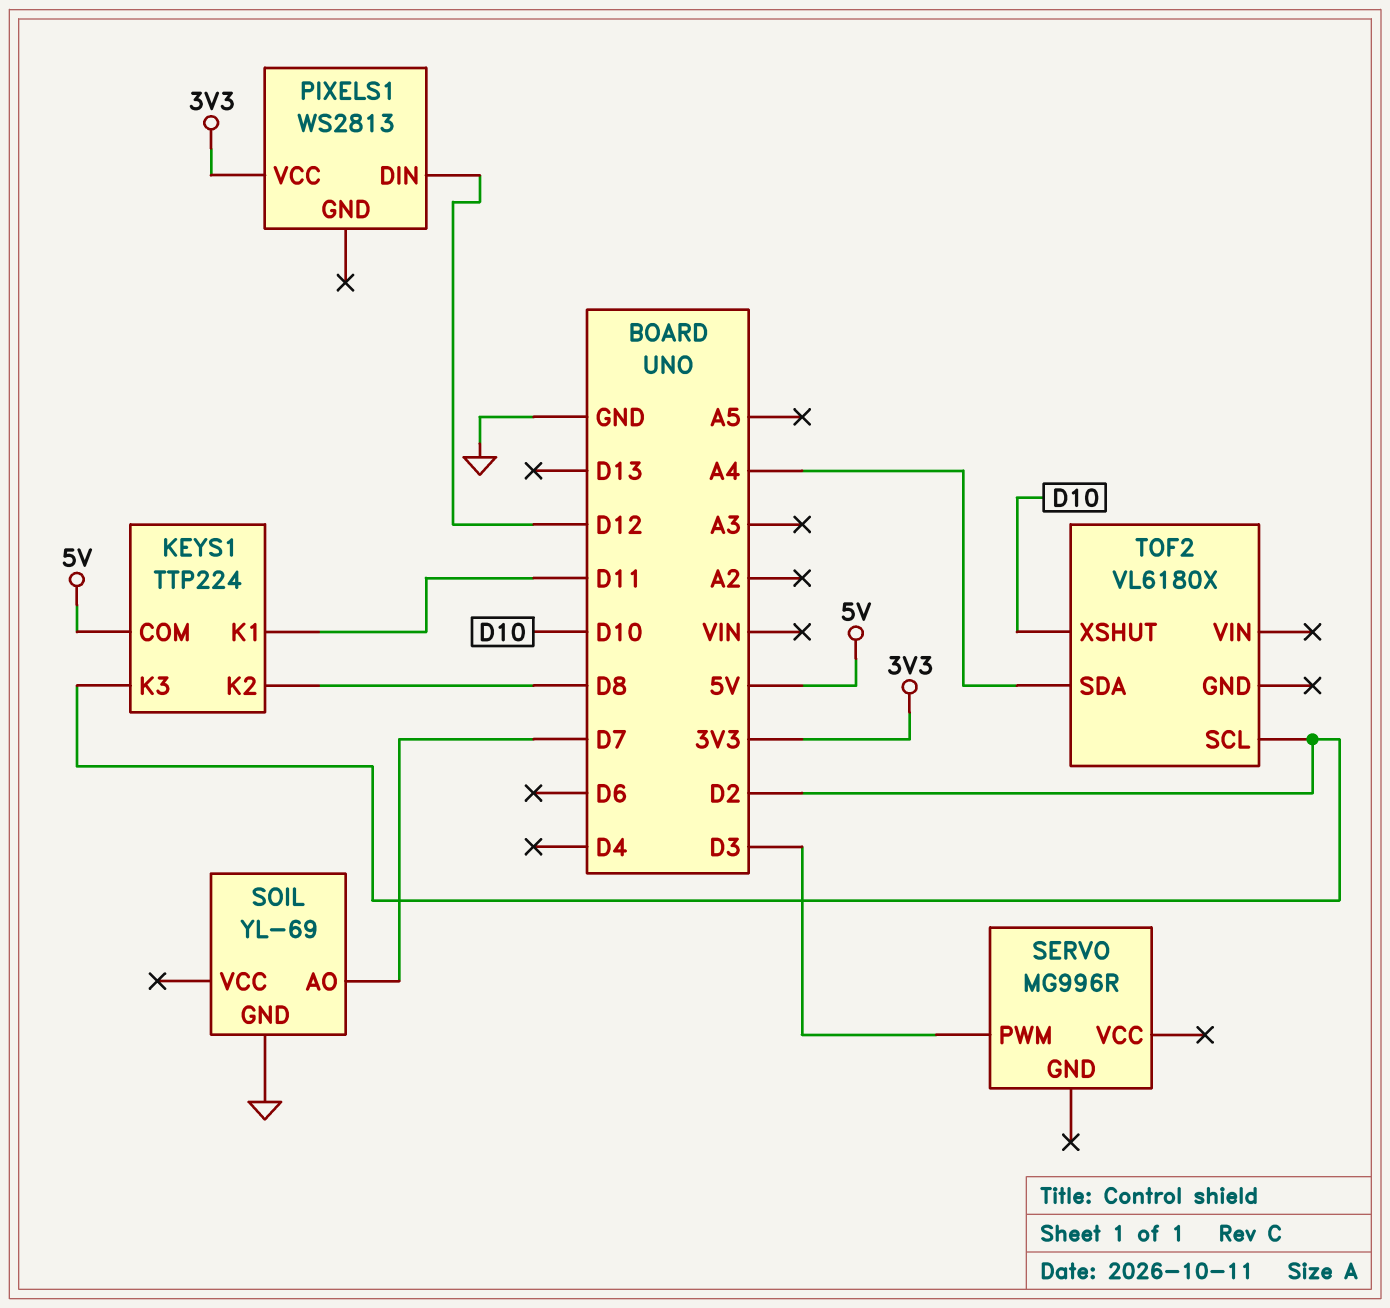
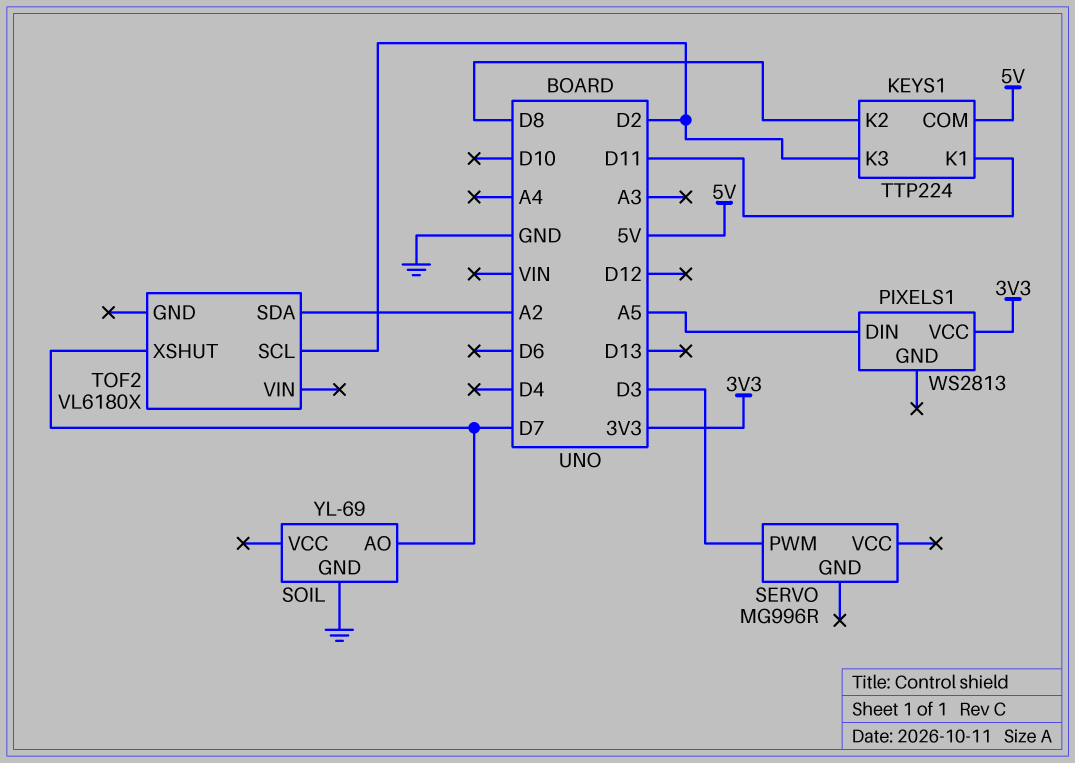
PIXELS1 pin DIN: D12 -> A5
TOF2 pin SDA: A4 -> A2
TOF2 pin XSHUT: D10 -> D7

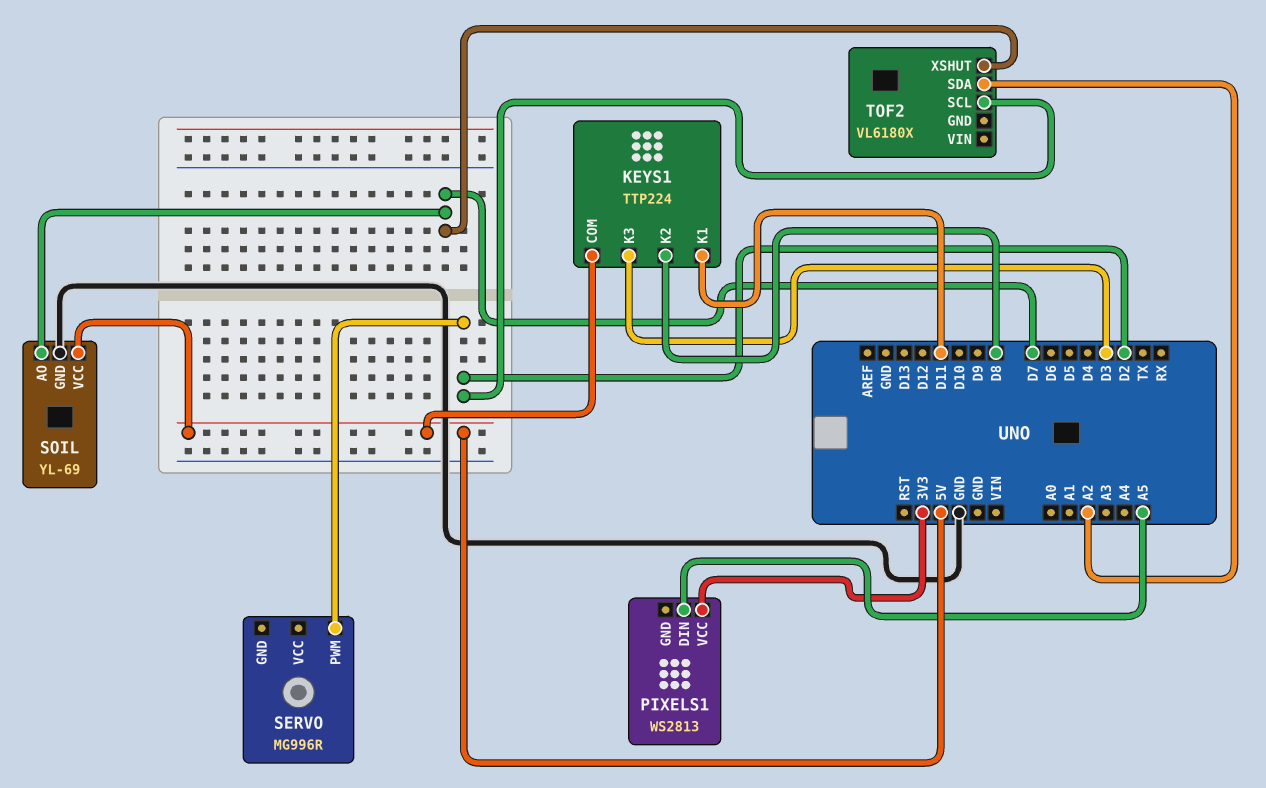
KEYS1 pin K3: D2 -> D3
SERVO pin PWM: D3 -> D2
SOIL pin VCC: none -> 5V

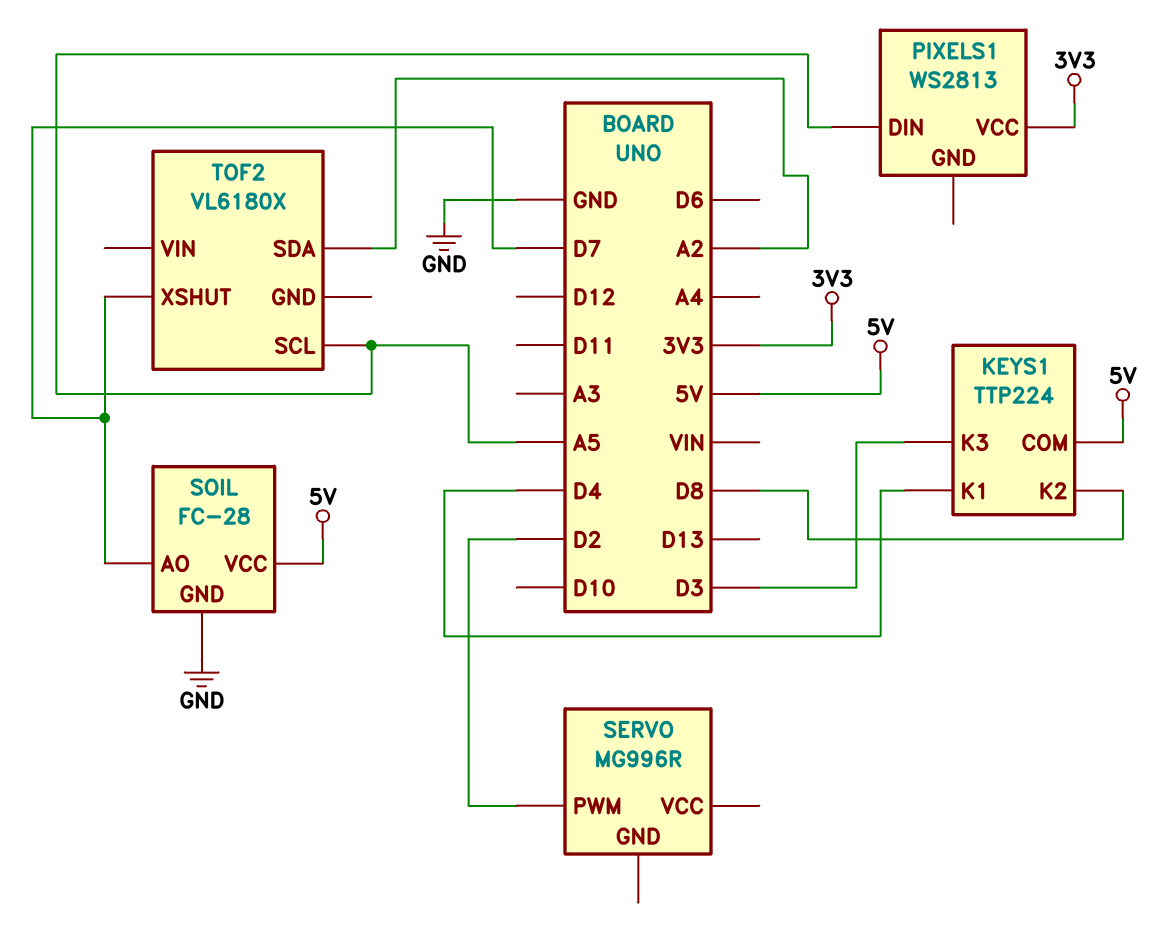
KEYS1 pin K1: D11 -> D4
SOIL: YL-69 -> FC-28
TOF2 pin SCL: D2 -> A5

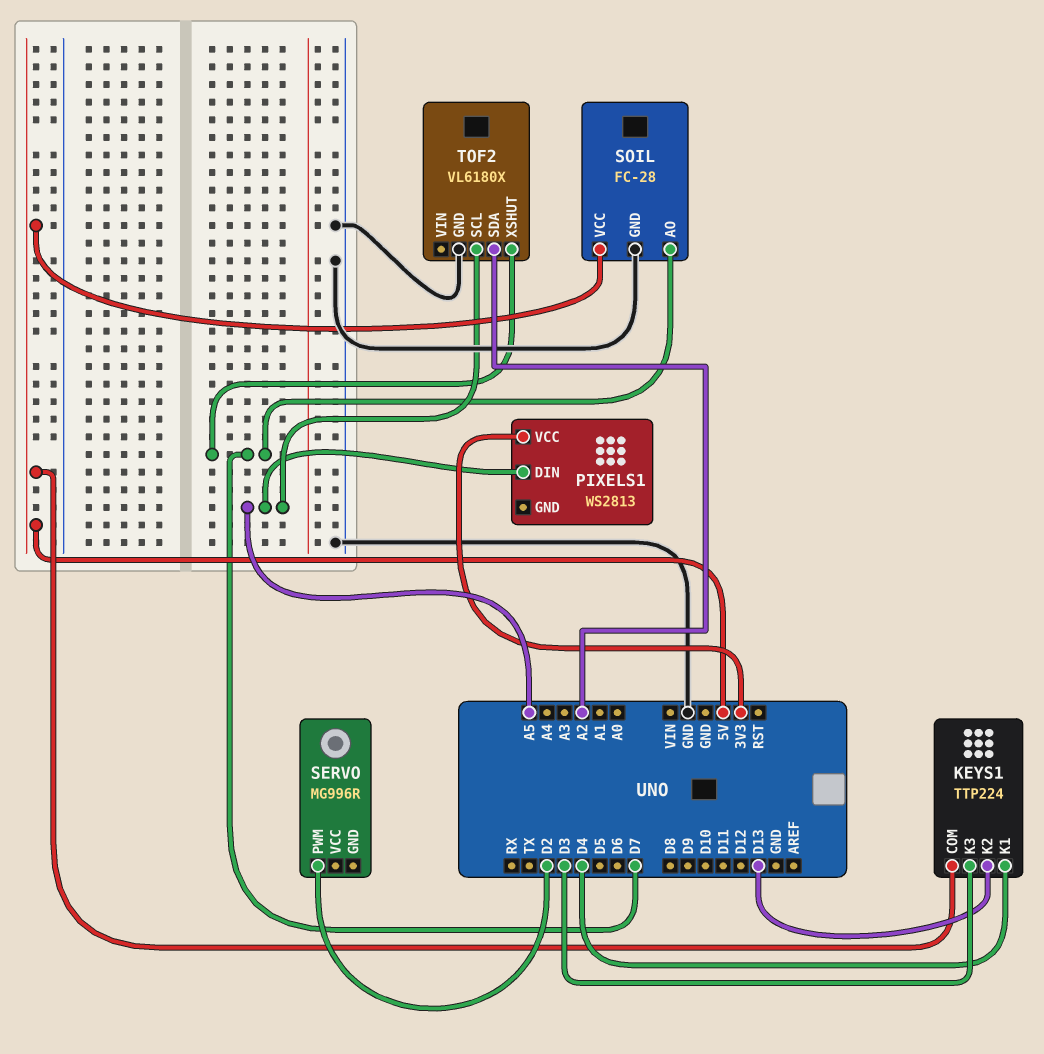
KEYS1 pin K2: D8 -> D13
TOF2 pin GND: none -> GND

